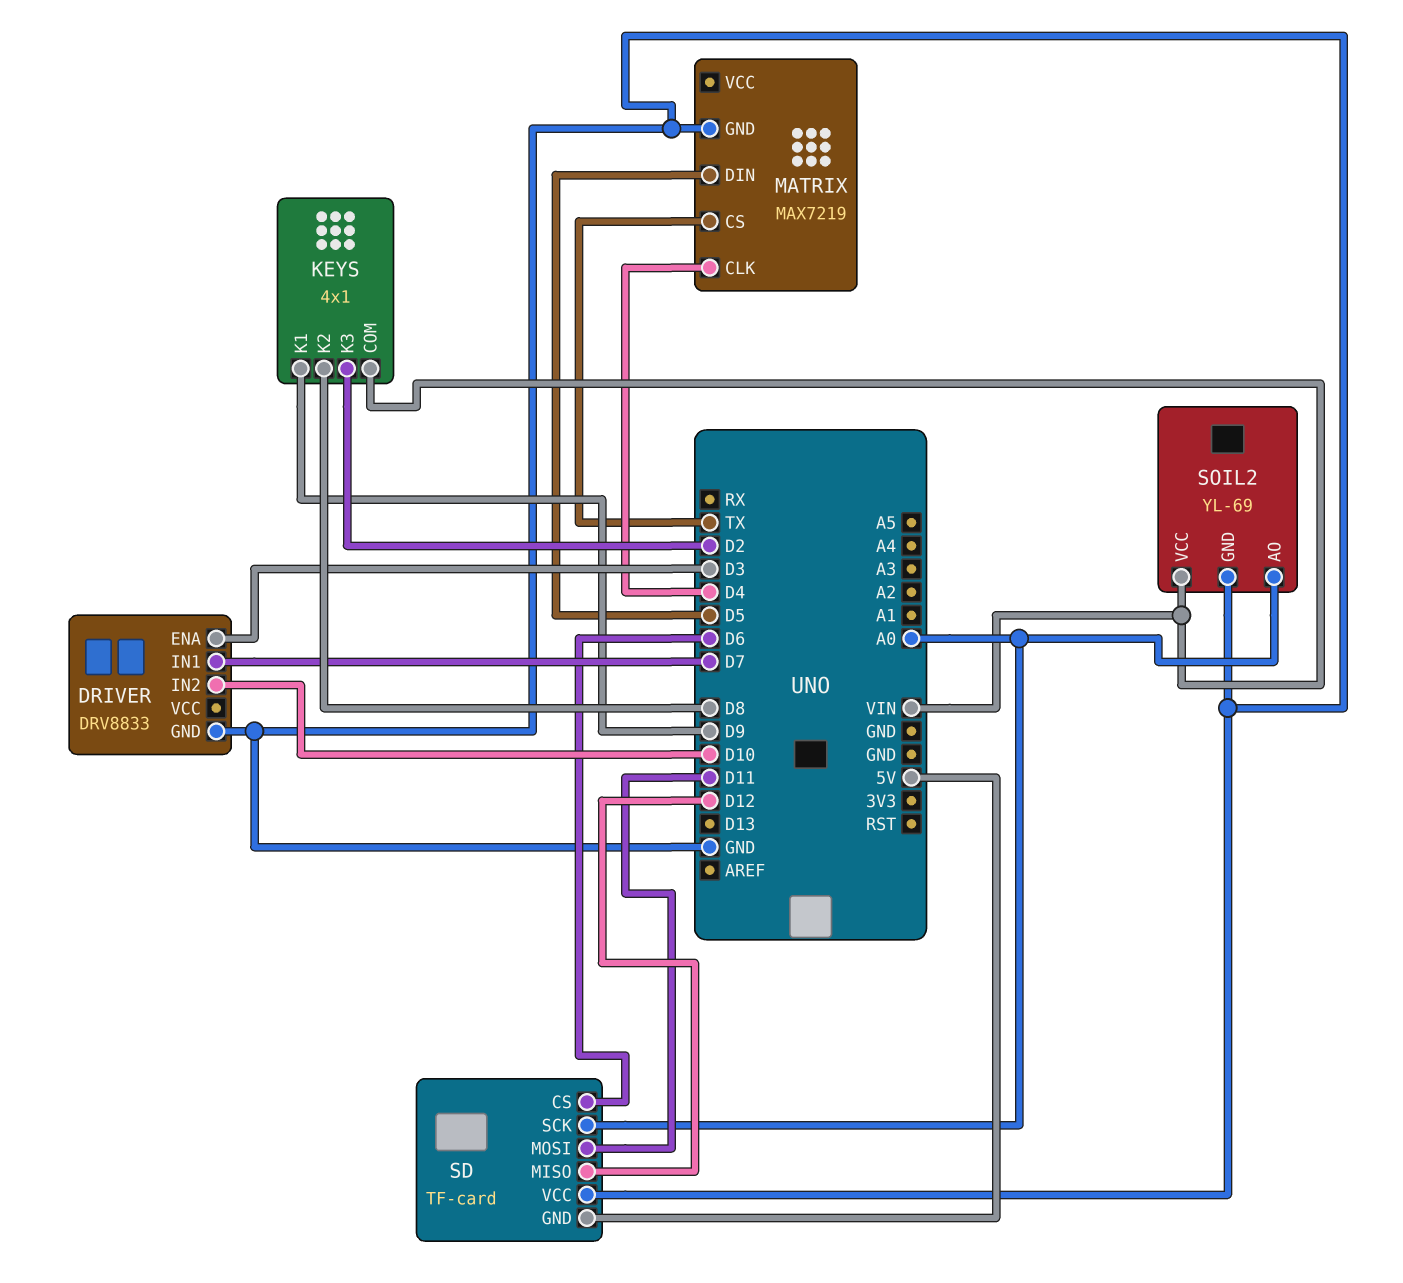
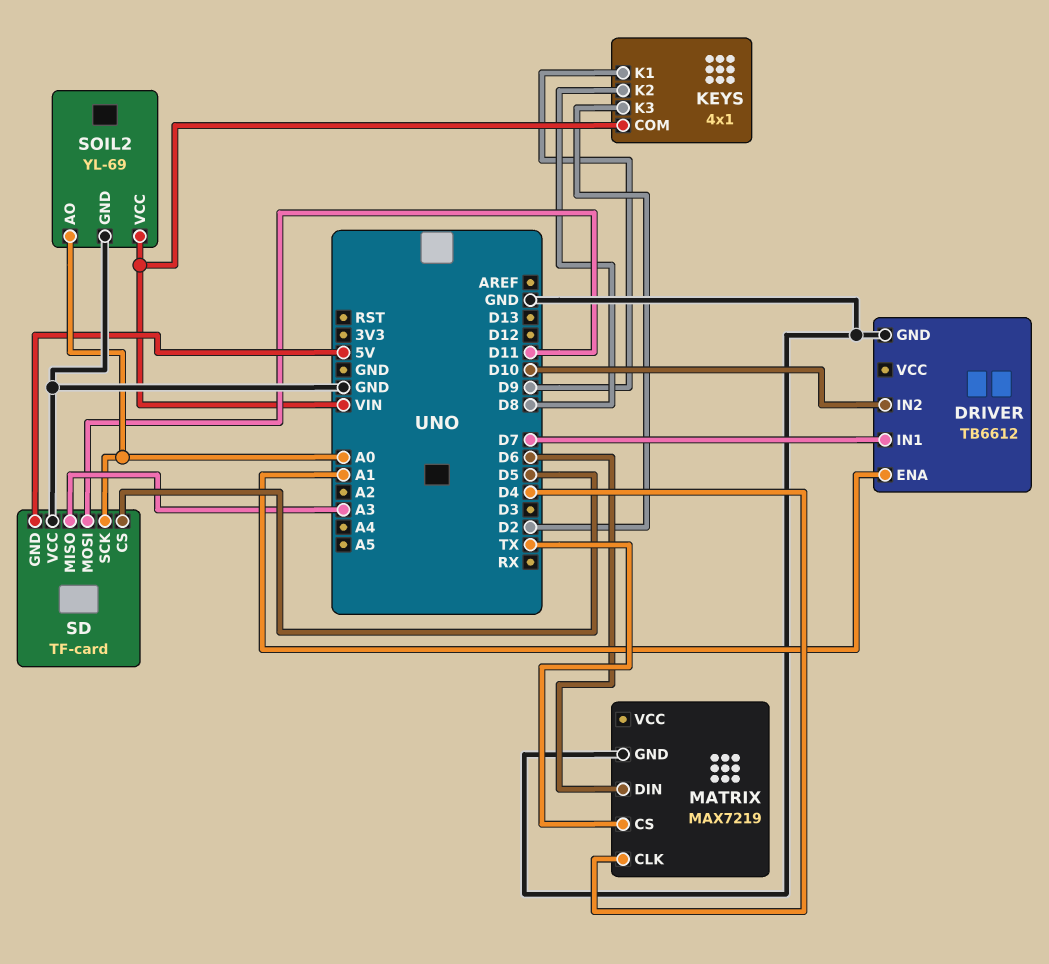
DRIVER: DRV8833 -> TB6612
DRIVER pin ENA: D3 -> A1
MATRIX pin DIN: D5 -> D6
SD pin CS: D6 -> D5
SD pin MISO: D12 -> A3

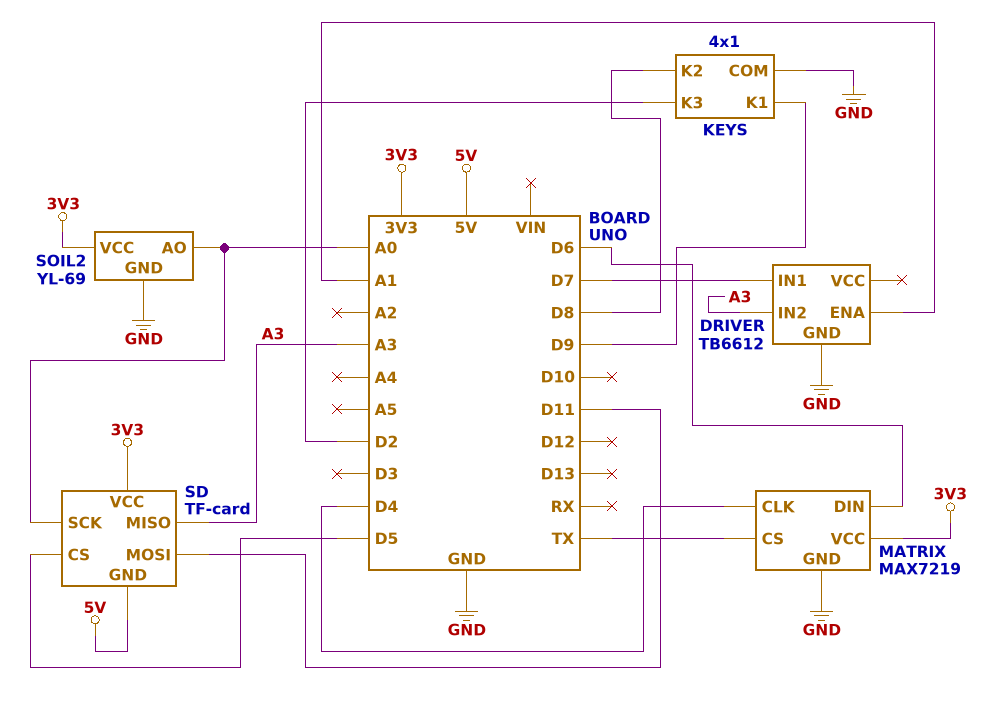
DRIVER pin IN2: D10 -> A3
KEYS pin COM: VIN -> GND
MATRIX pin VCC: none -> 3V3
SD pin VCC: GND -> 3V3
SOIL2 pin VCC: VIN -> 3V3

